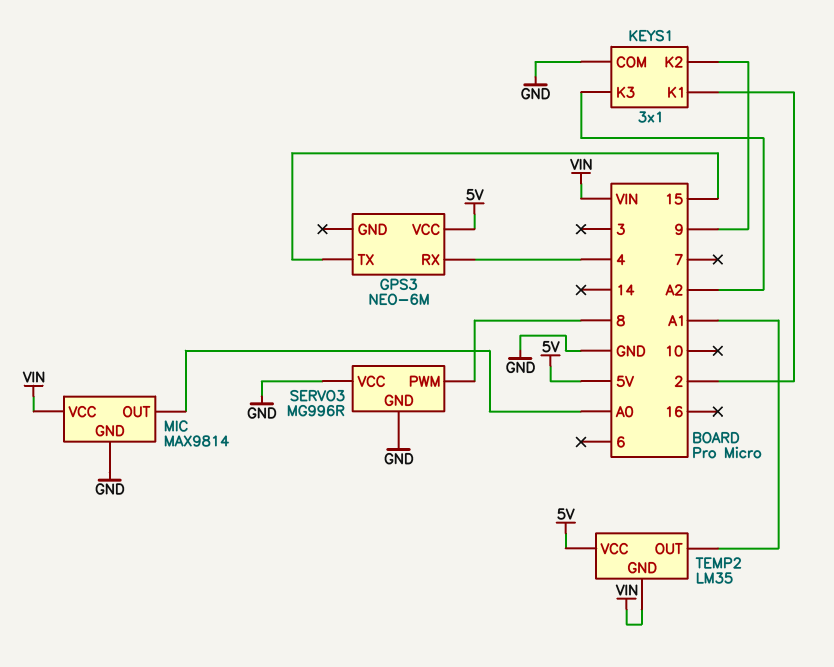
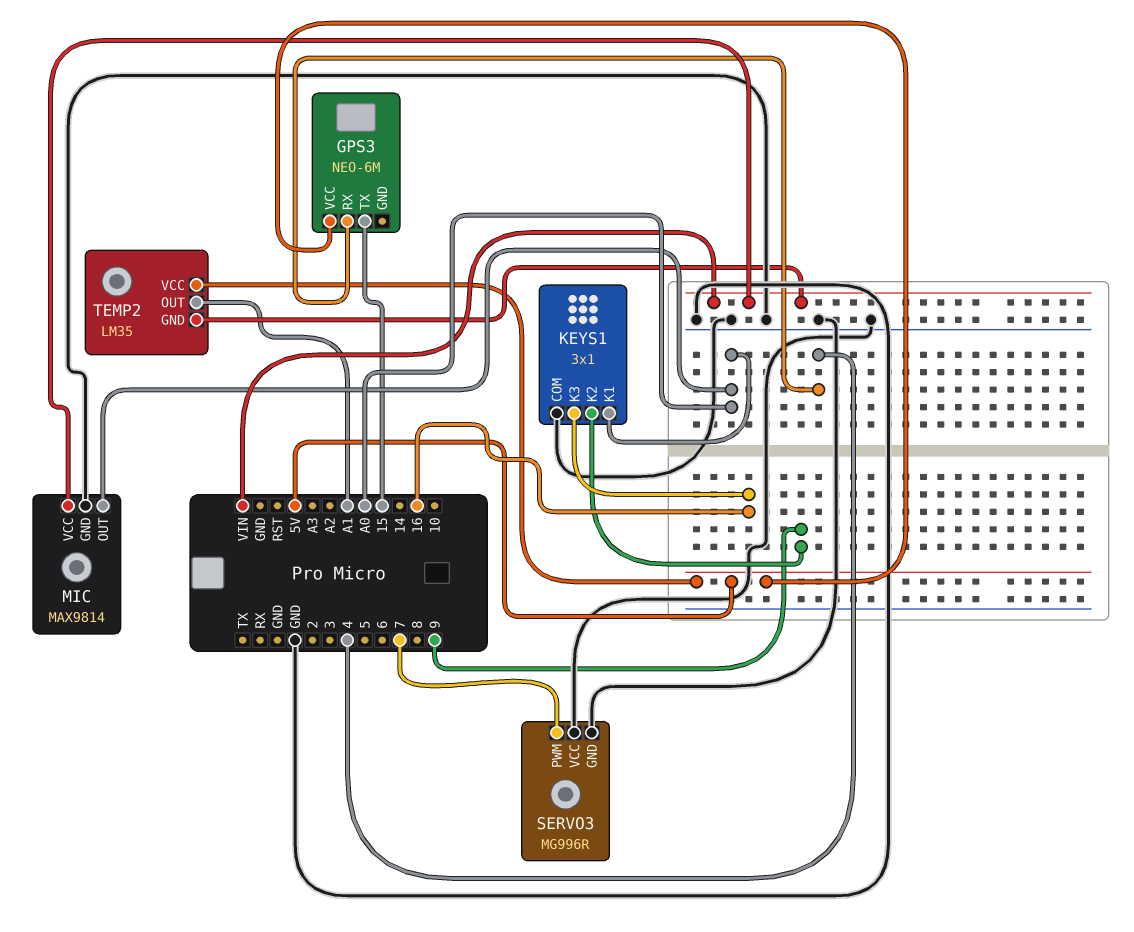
KEYS1 pin K1: 2 -> A0
KEYS1 pin K3: A2 -> 16
SERVO3 pin PWM: 8 -> 7

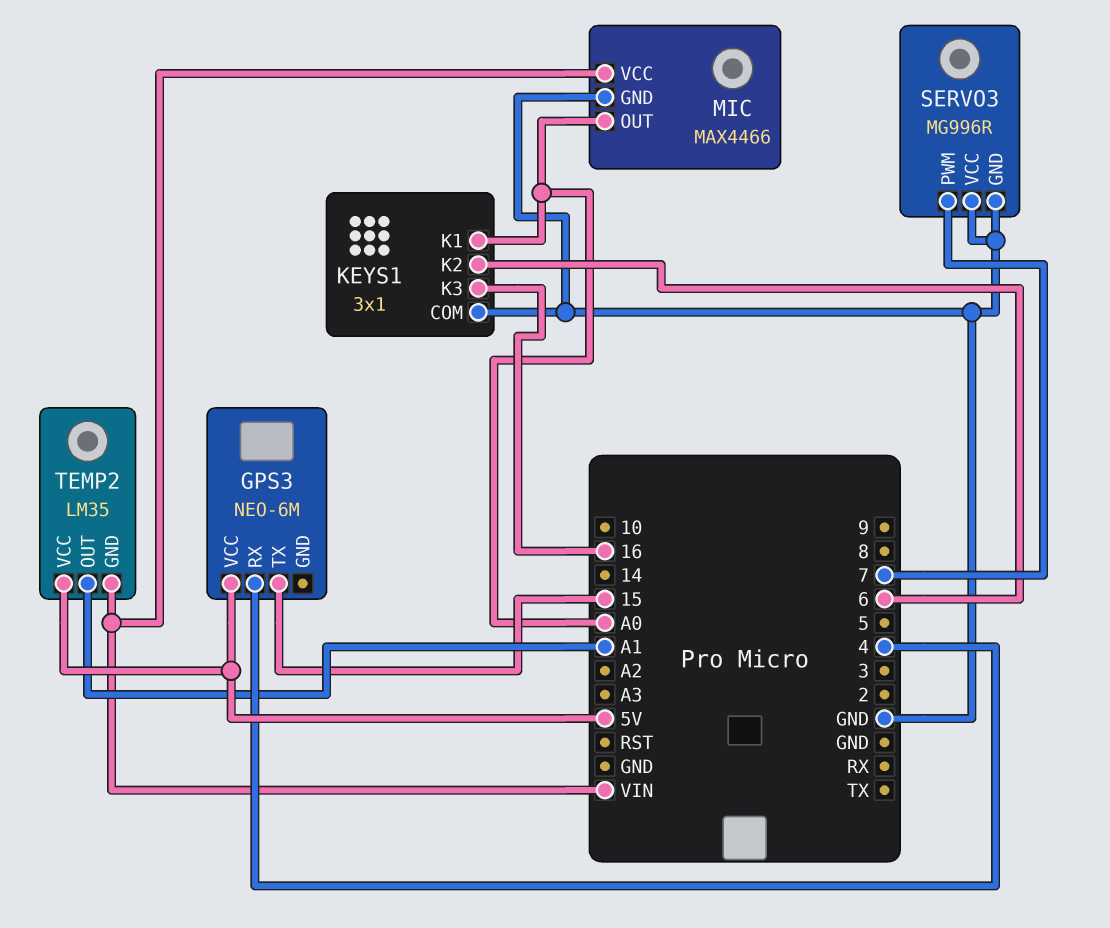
KEYS1 pin K2: 9 -> 6
MIC: MAX9814 -> MAX4466

